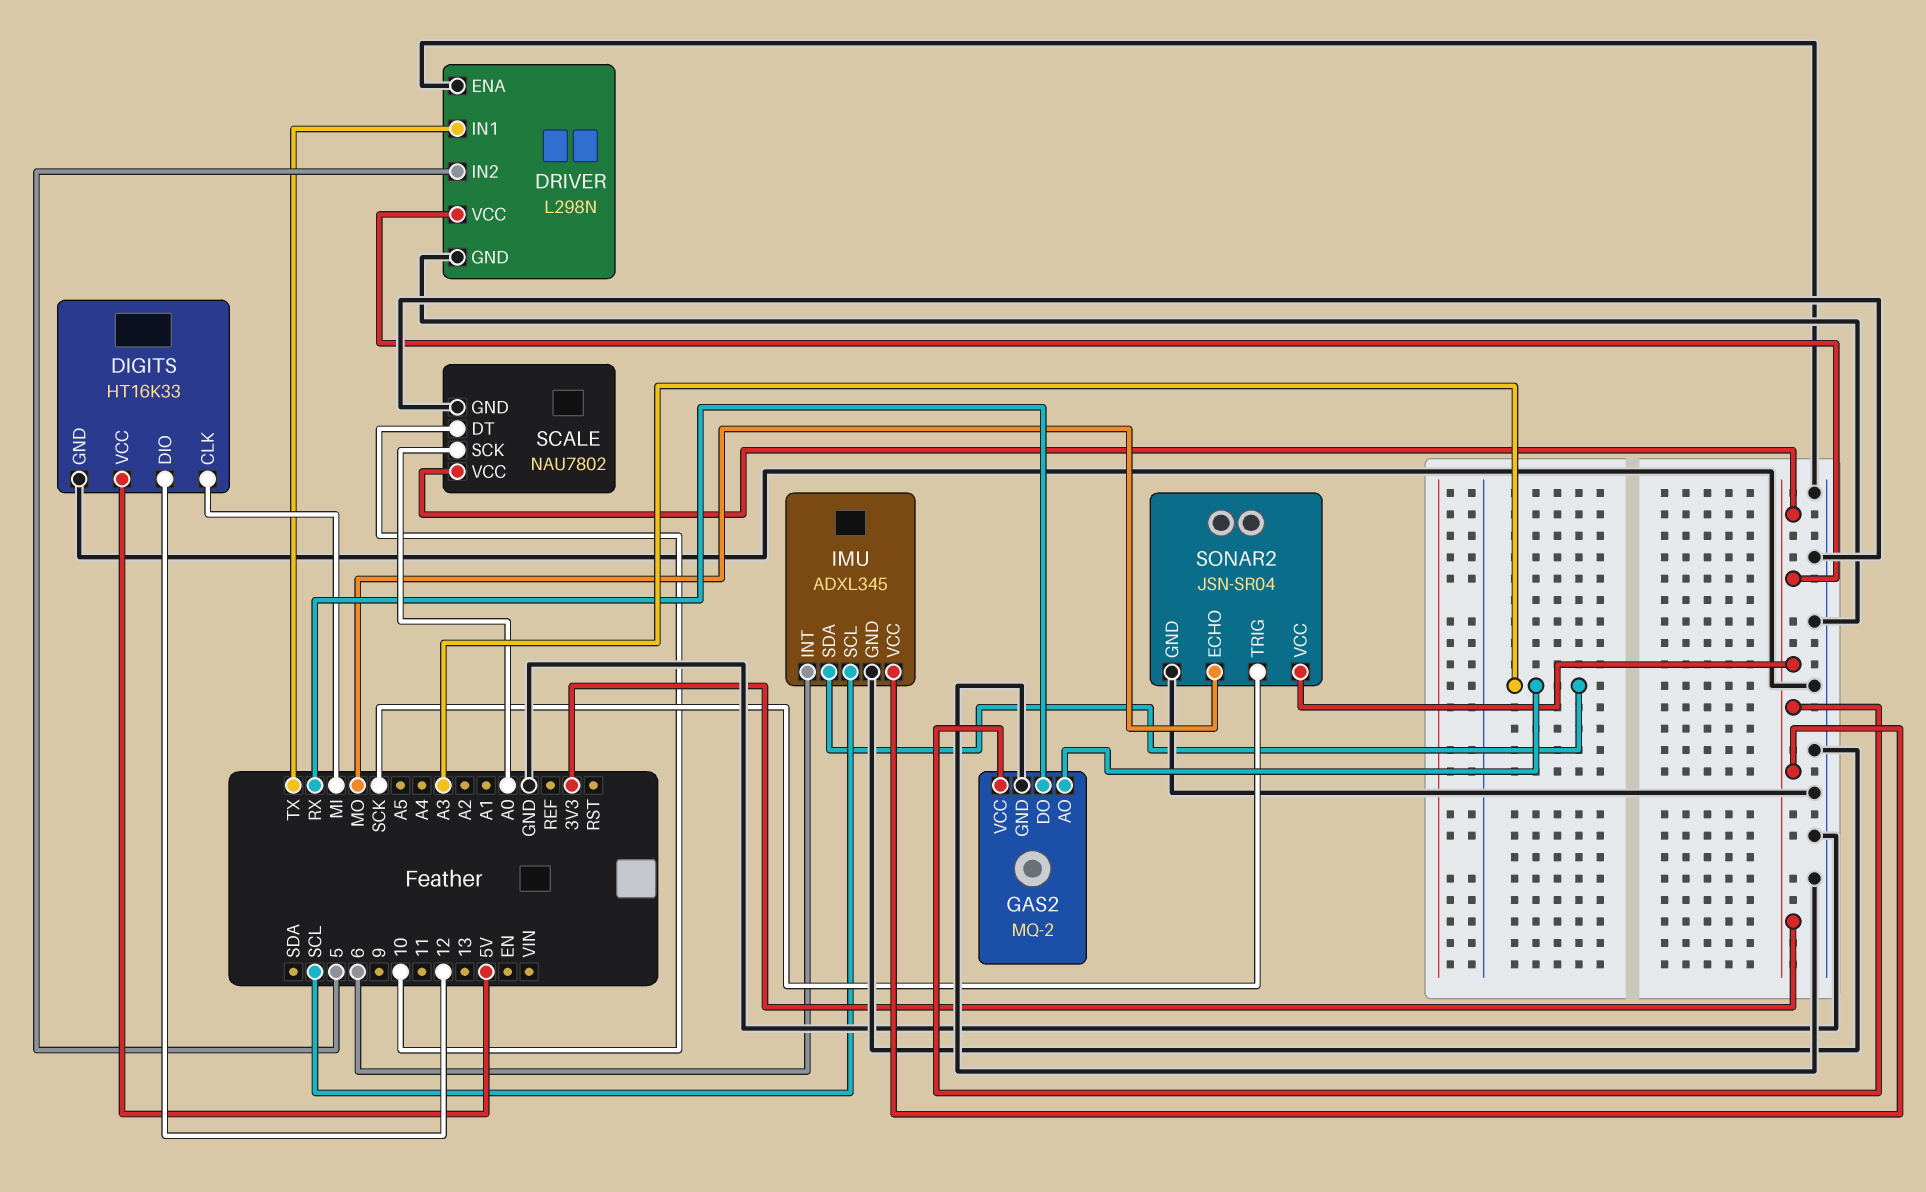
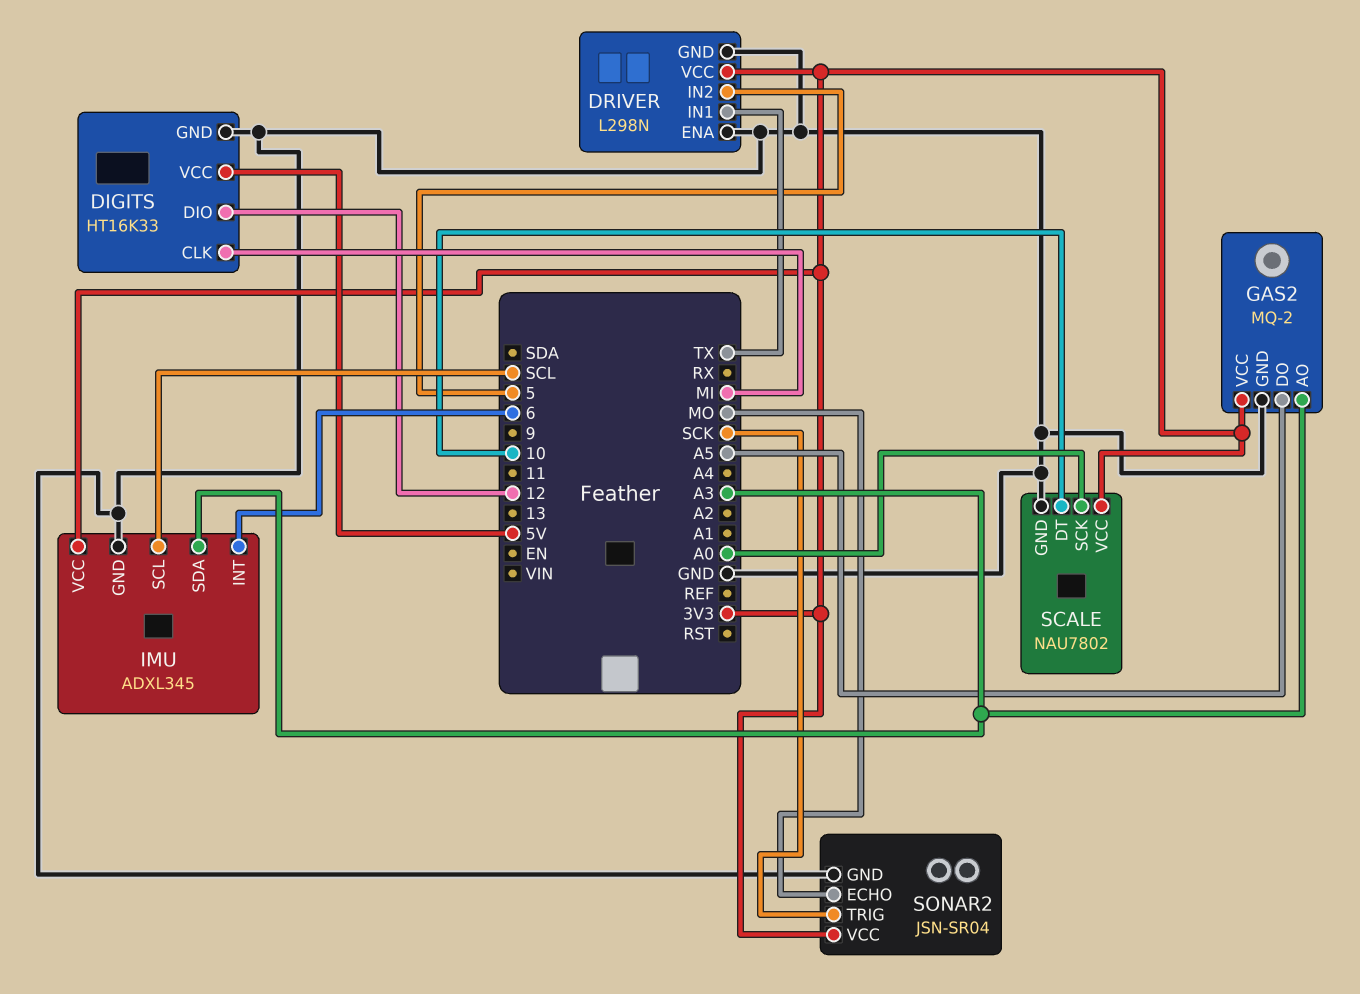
GAS2 pin DO: RX -> A5

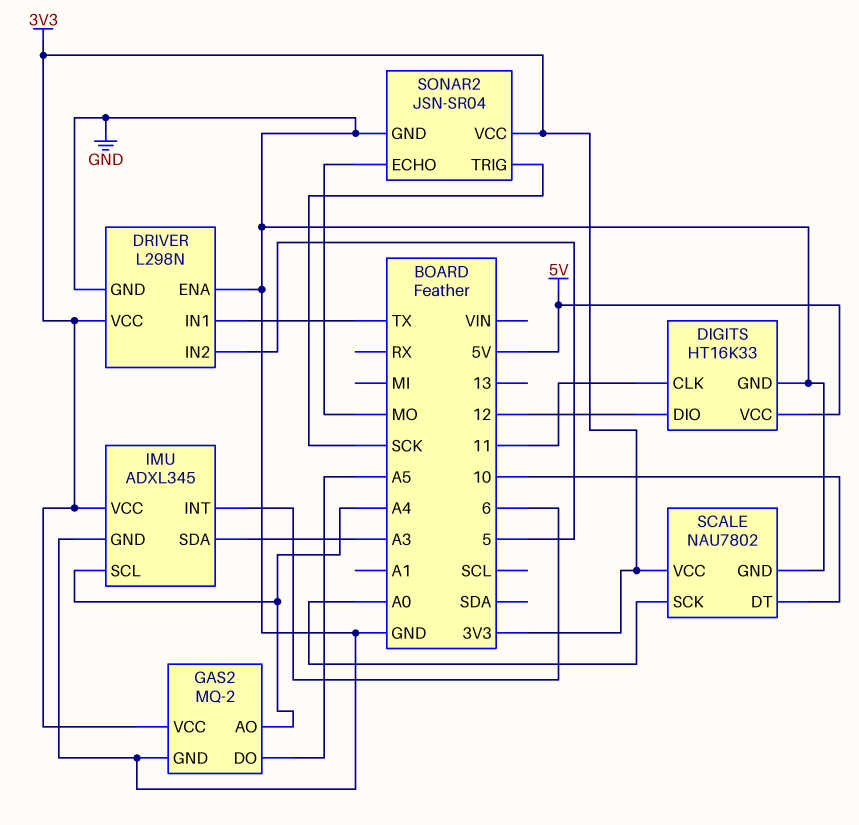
DIGITS pin CLK: MI -> 11
GAS2 pin AO: A3 -> A4
IMU pin SCL: SCL -> A4

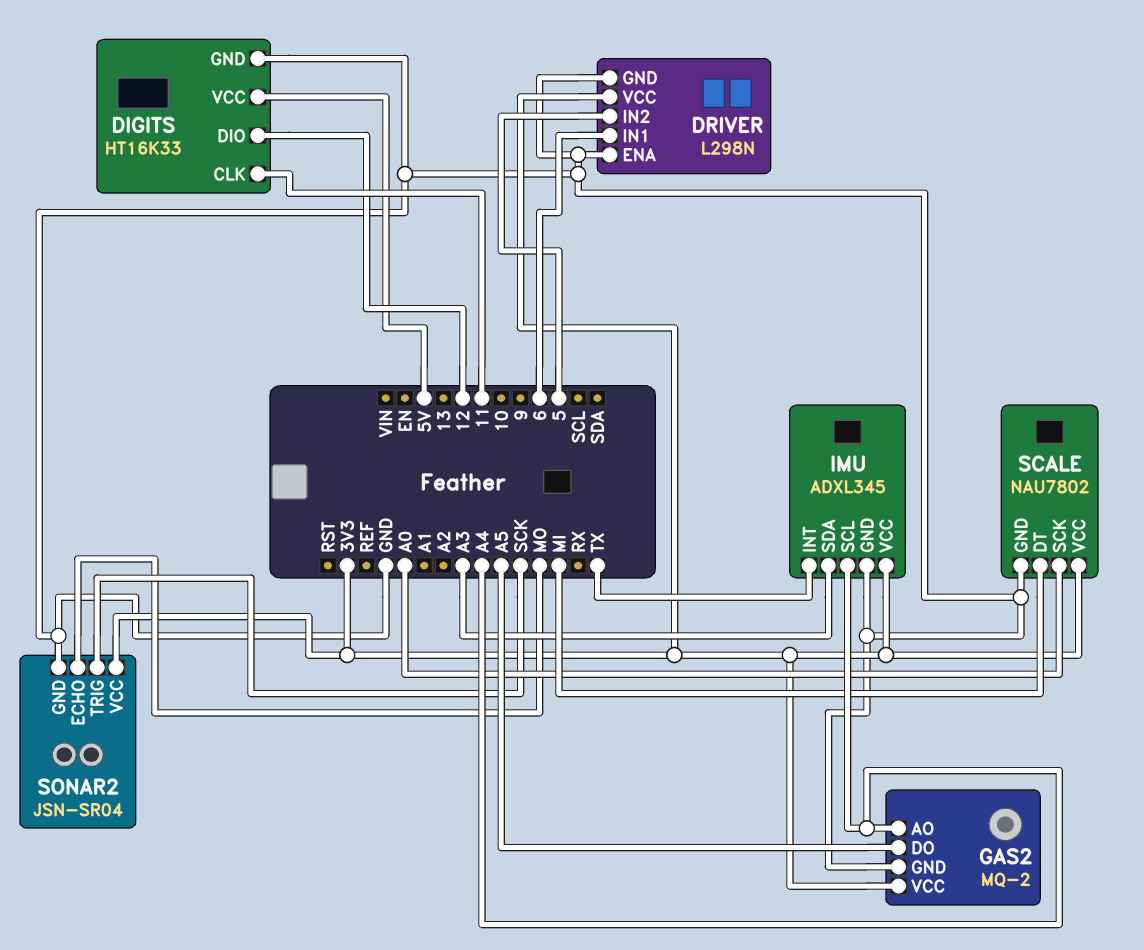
DRIVER pin IN1: TX -> 6
IMU pin INT: 6 -> TX
SCALE pin DT: 10 -> MI

